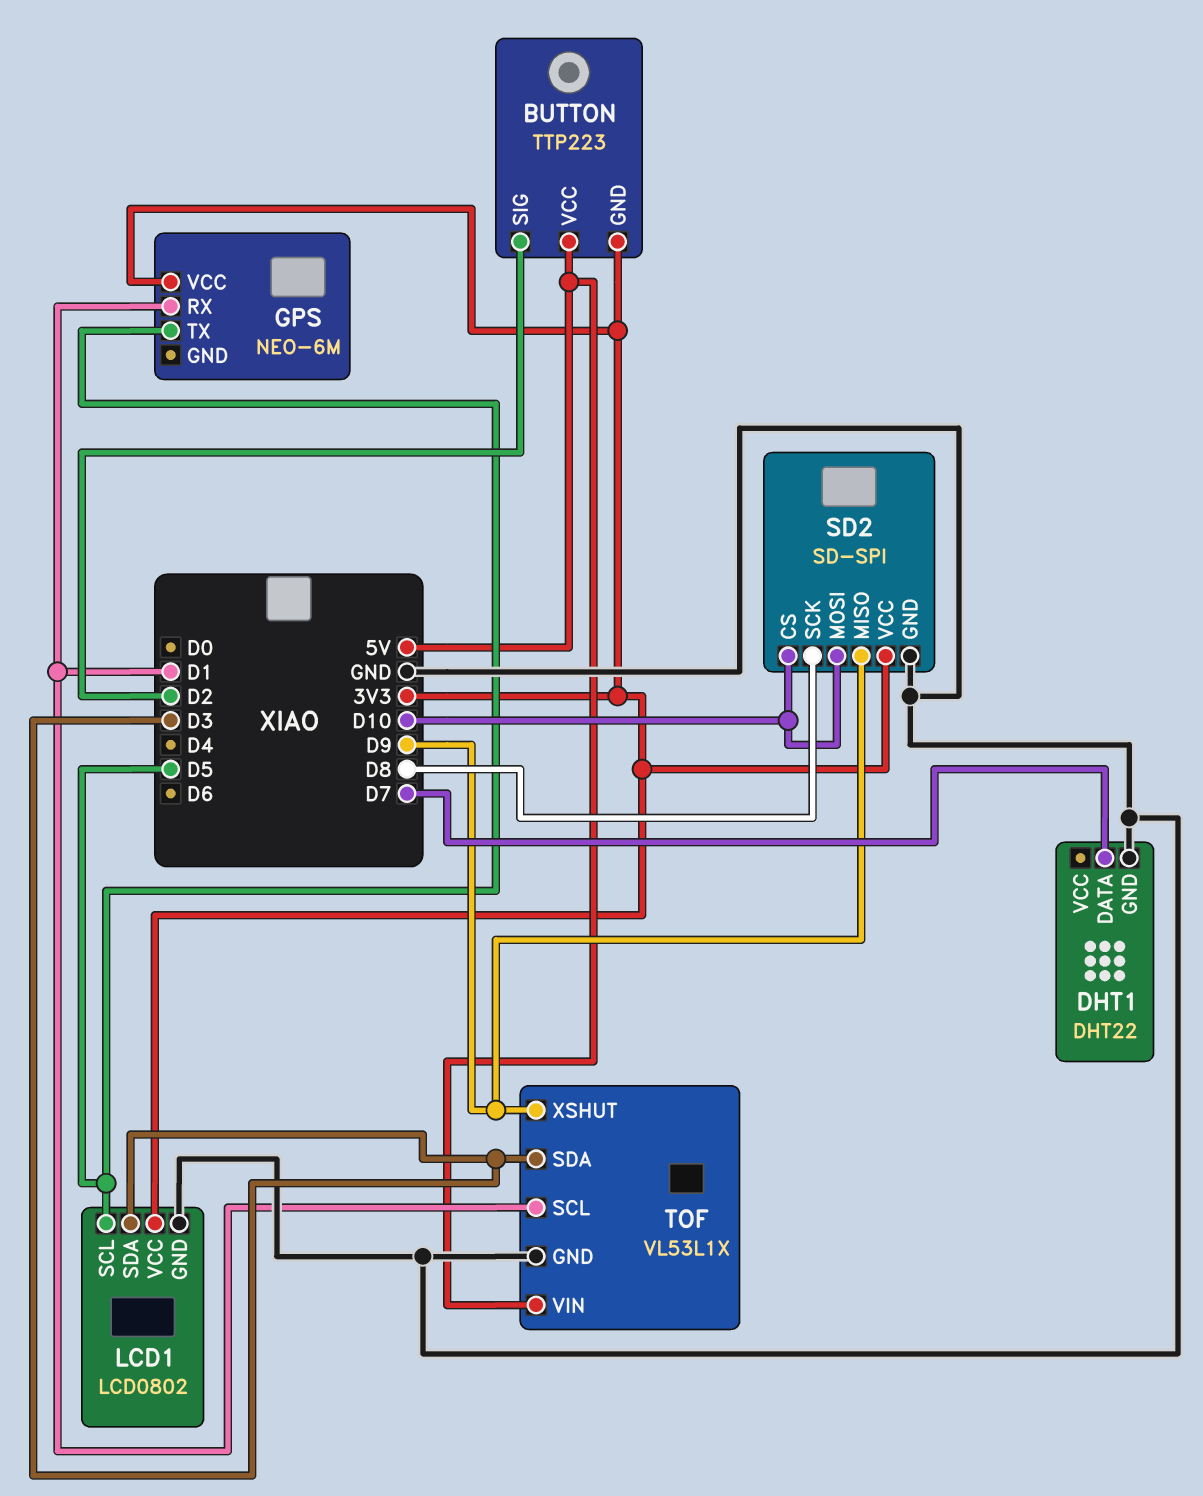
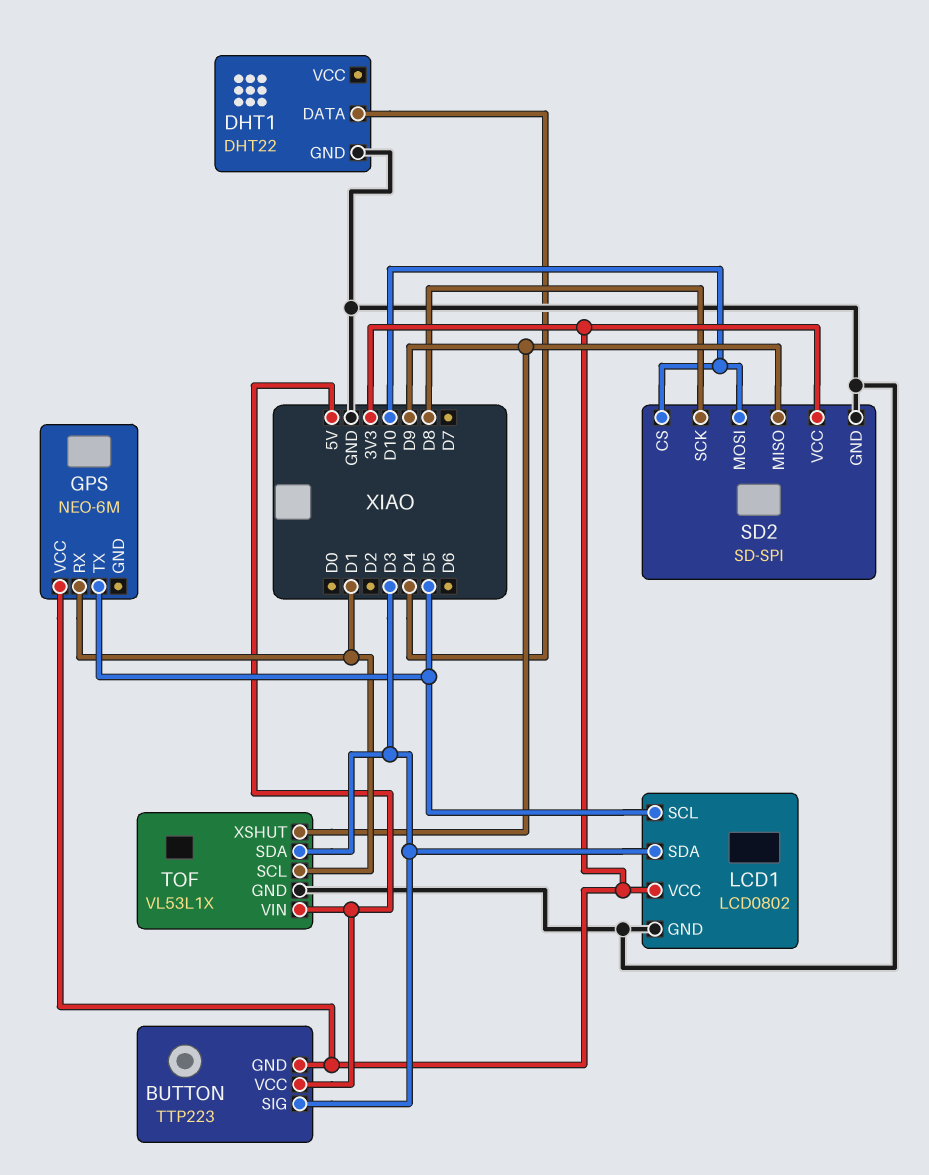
BUTTON pin SIG: D2 -> D3
DHT1 pin DATA: D7 -> D4

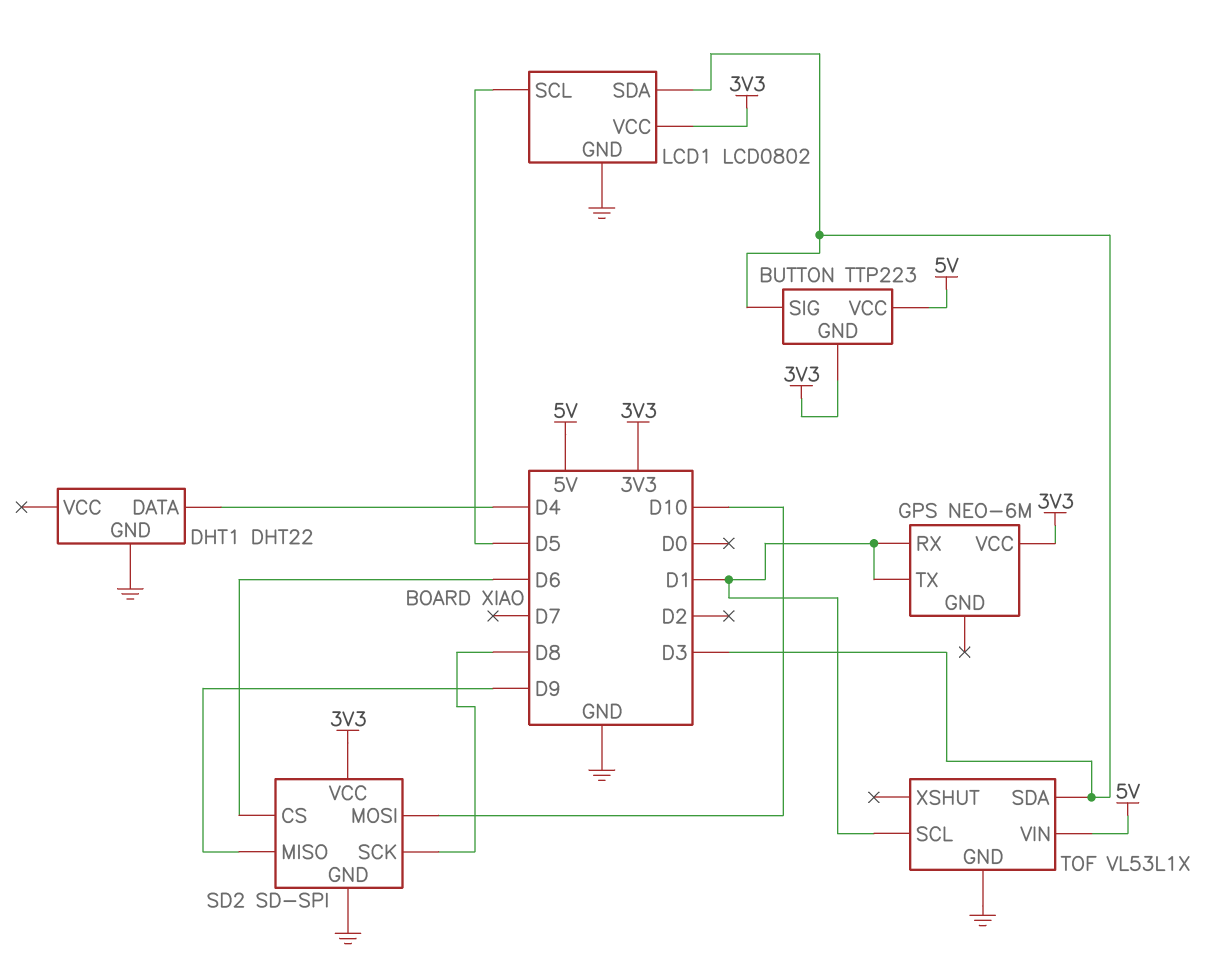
GPS pin TX: D5 -> D1
SD2 pin CS: D10 -> D6
TOF pin XSHUT: D9 -> none

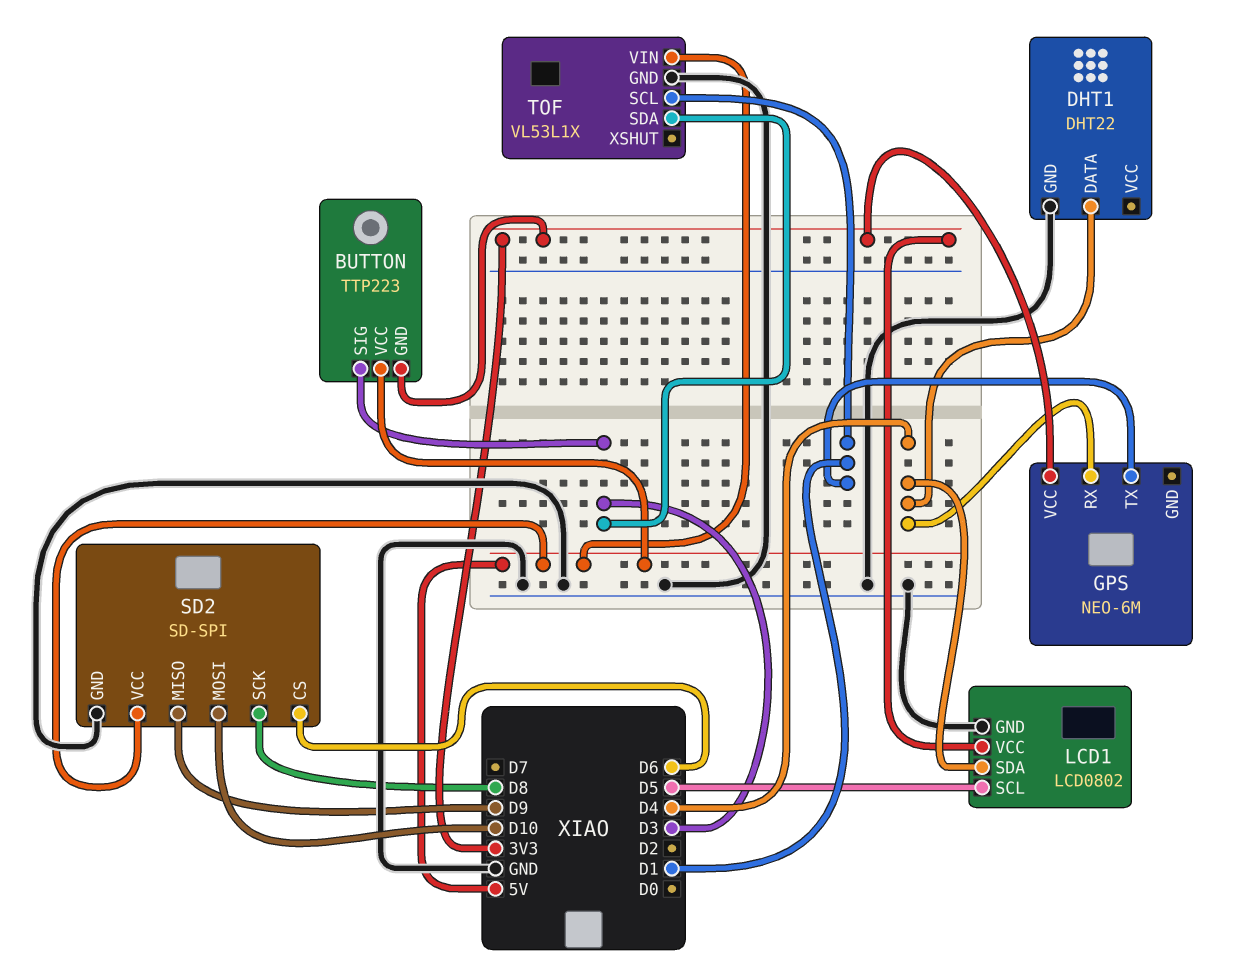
GPS pin RX: D1 -> D4
LCD1 pin SDA: D3 -> D4
SD2 pin VCC: 3V3 -> 5V

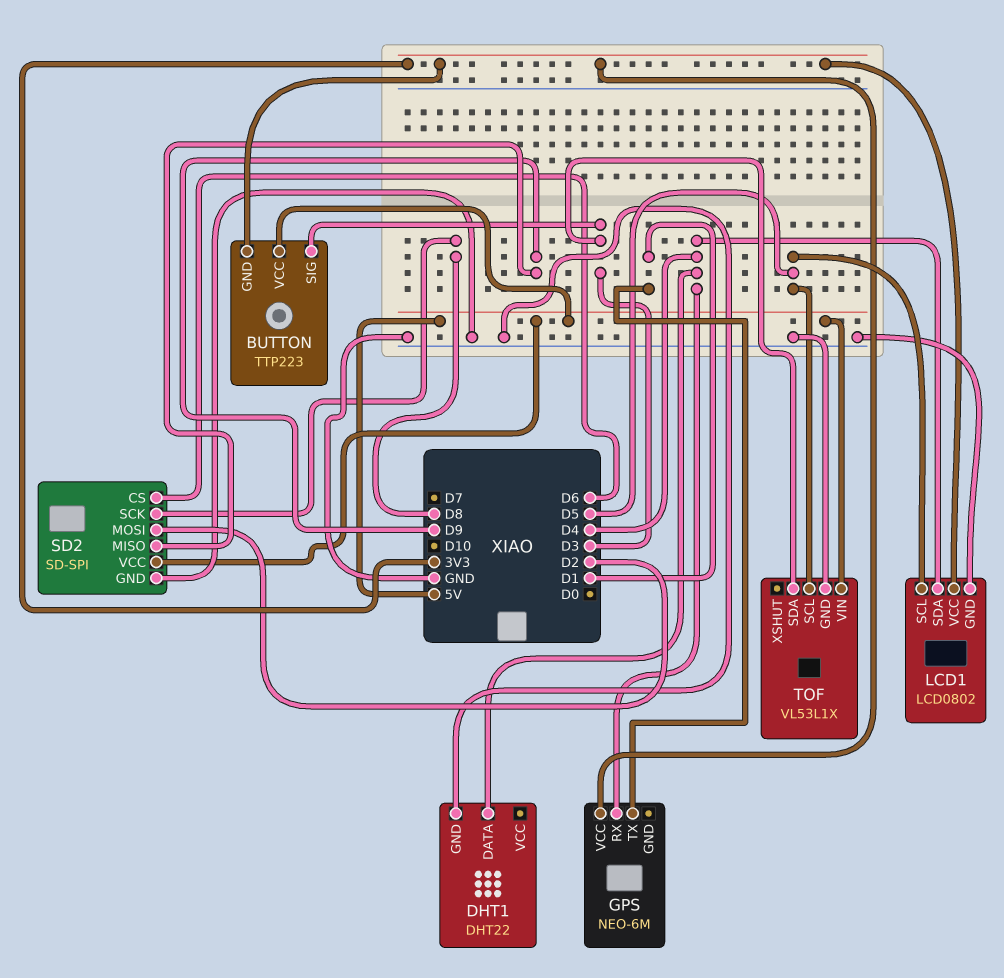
SD2 pin MOSI: D10 -> D2
TOF pin SCL: D1 -> D5

